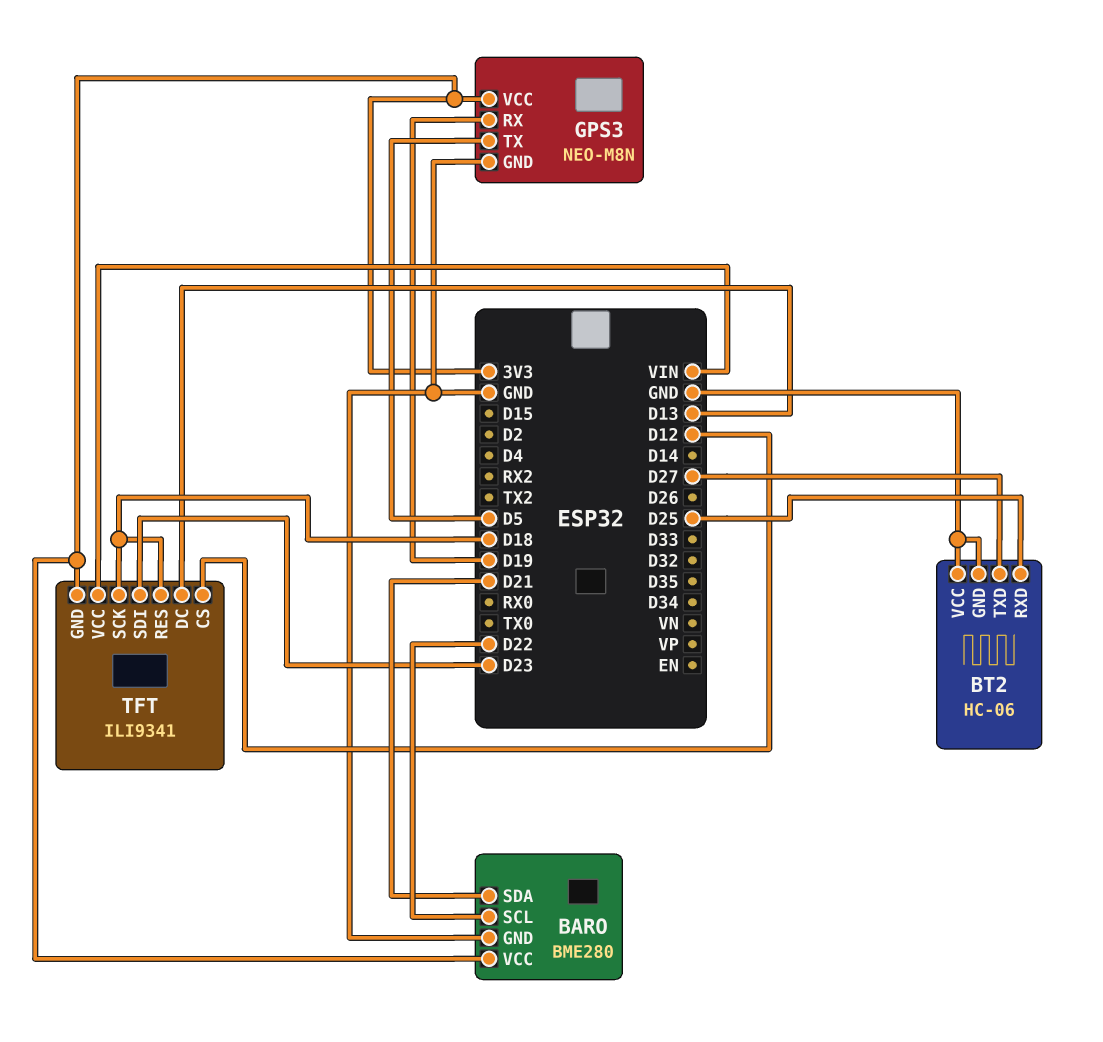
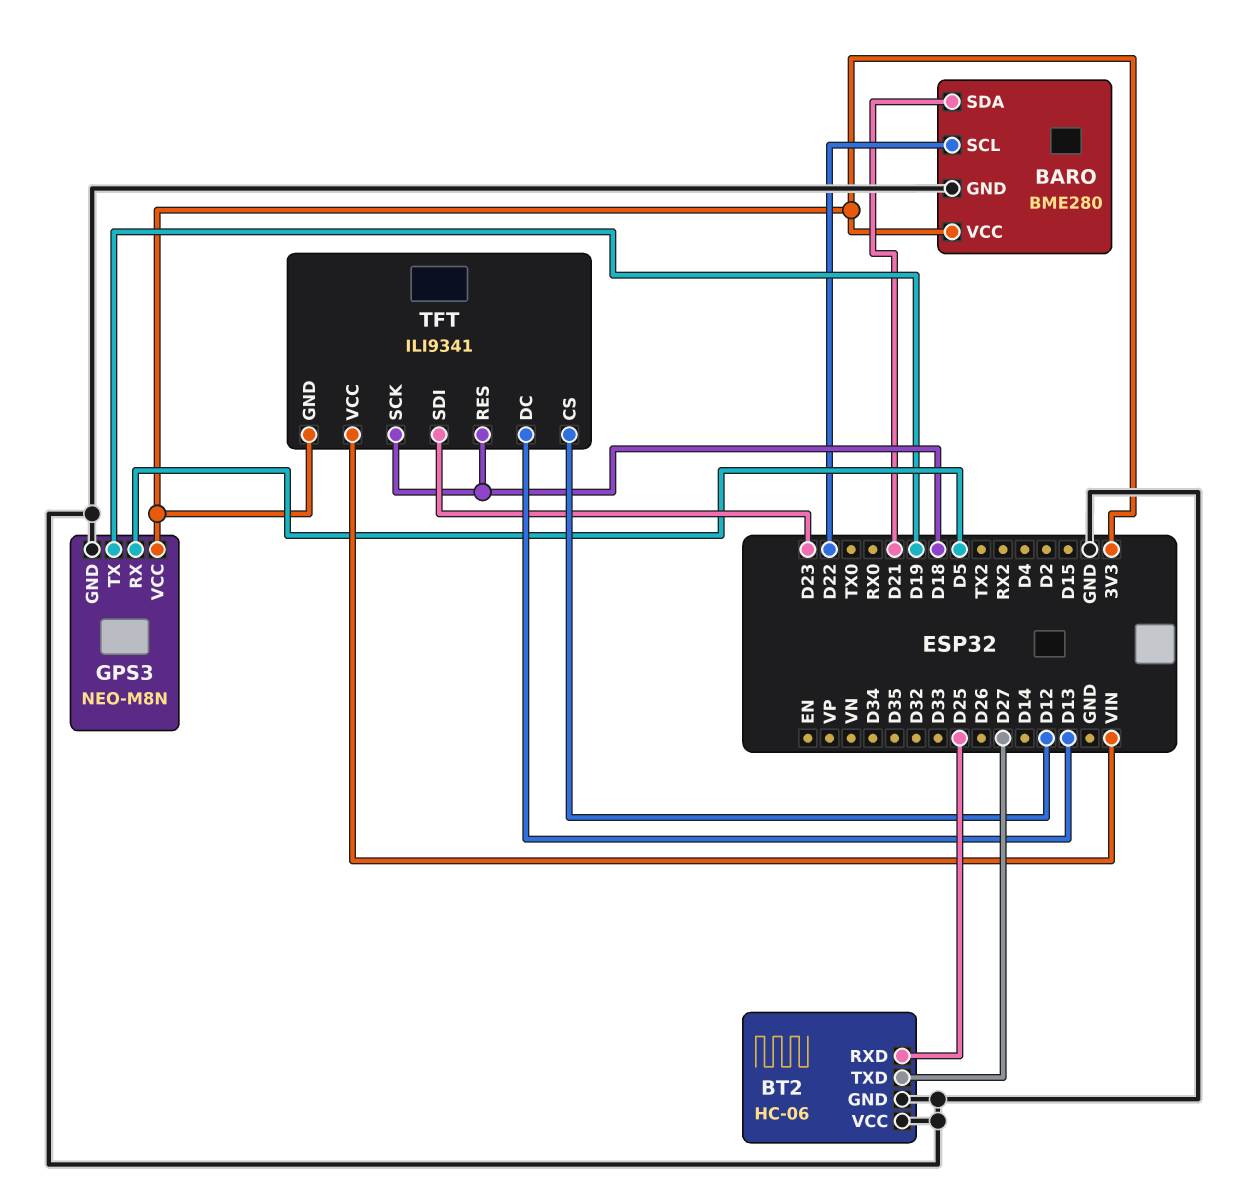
GPS3 pin RX: D19 -> D5
GPS3 pin TX: D5 -> D19

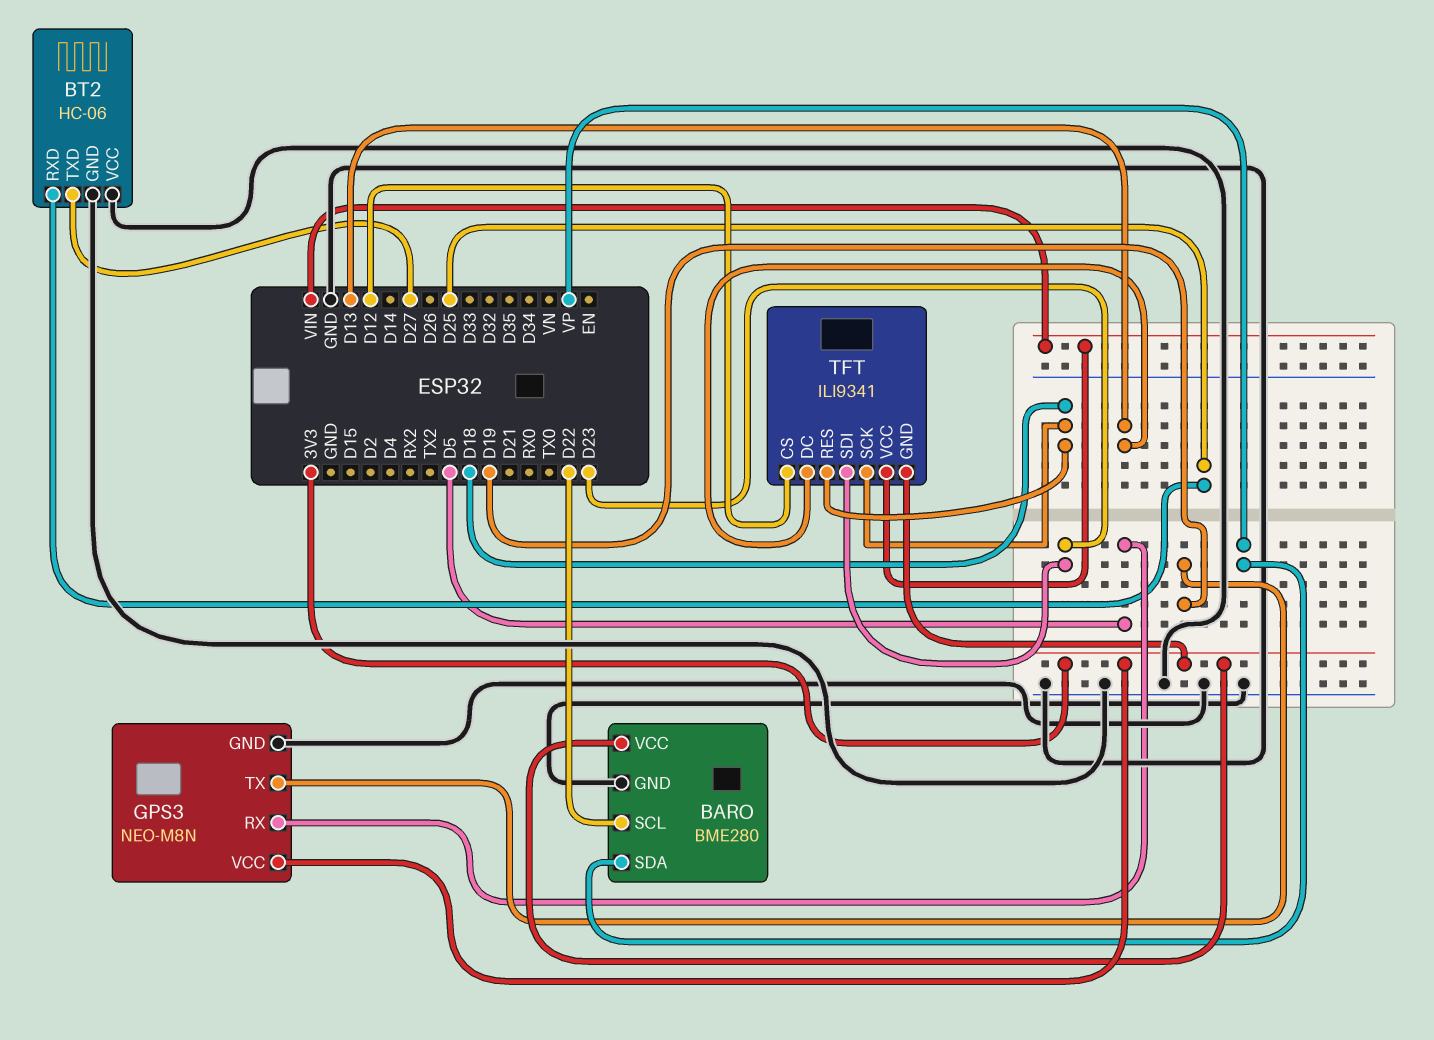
BARO pin SDA: D21 -> VP

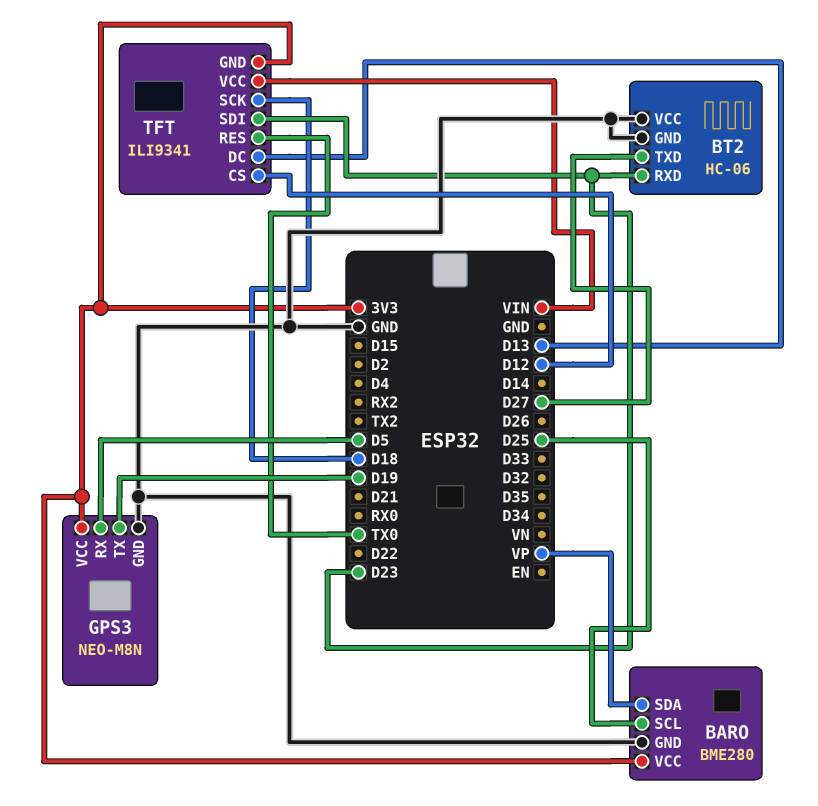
BARO pin SCL: D22 -> D25
BT2 pin RXD: D25 -> D23
TFT pin RES: D18 -> TX0

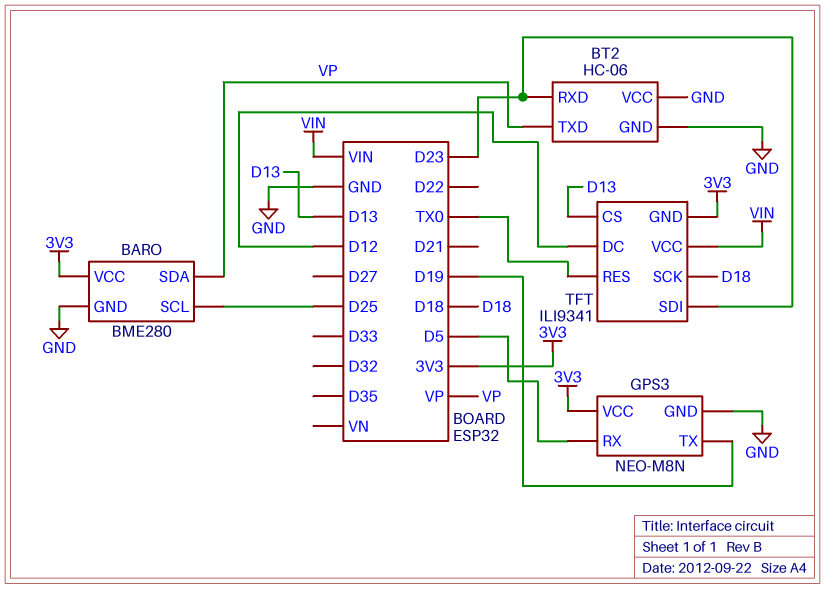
BT2 pin TXD: D27 -> VP
TFT pin CS: D12 -> D13
TFT pin DC: D13 -> D12

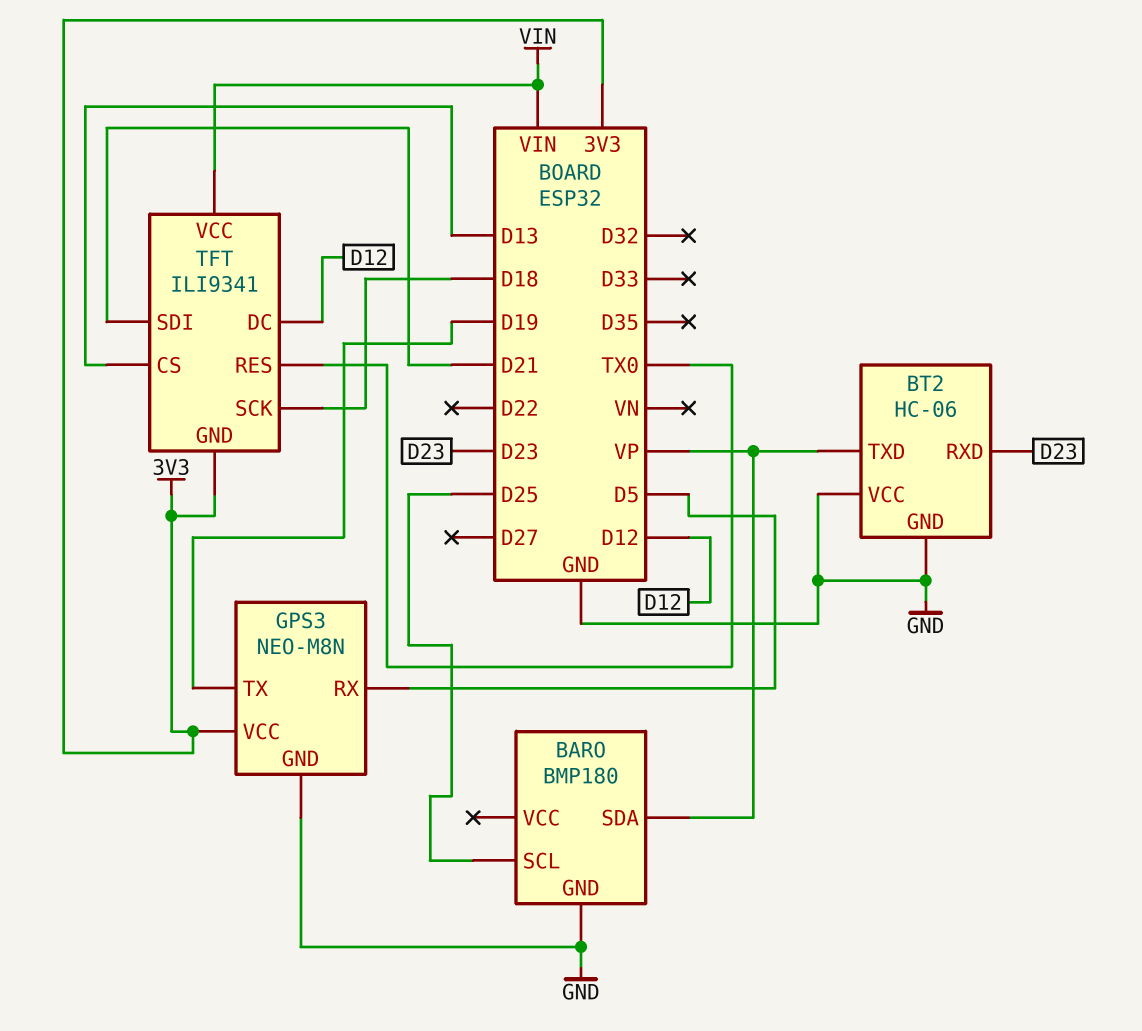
BARO: BME280 -> BMP180
BARO pin VCC: 3V3 -> none
TFT pin SDI: D23 -> D21

